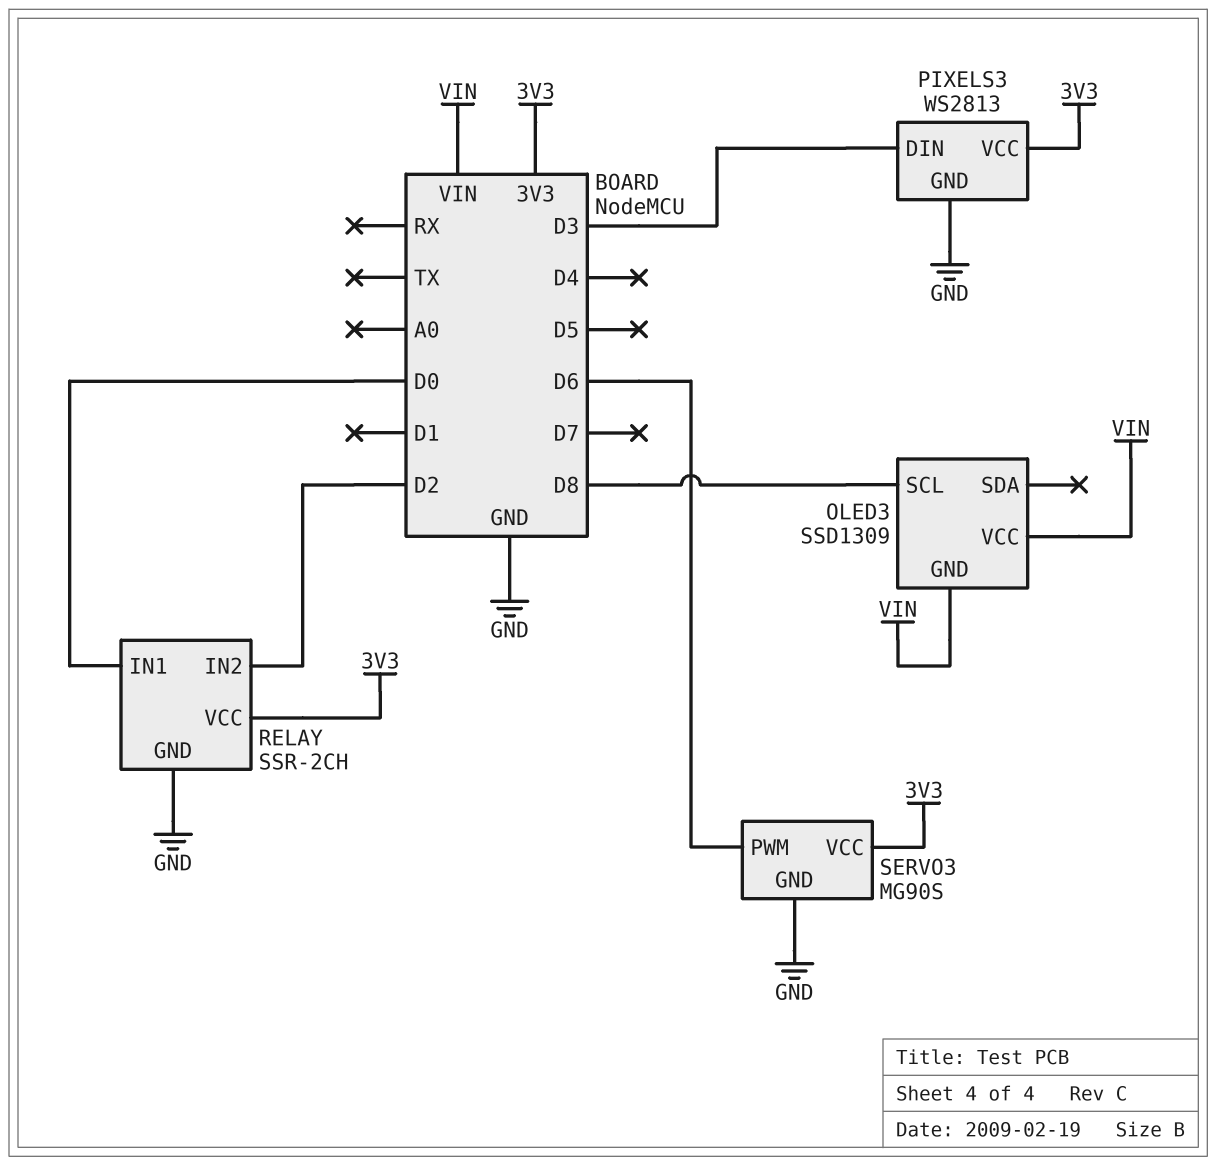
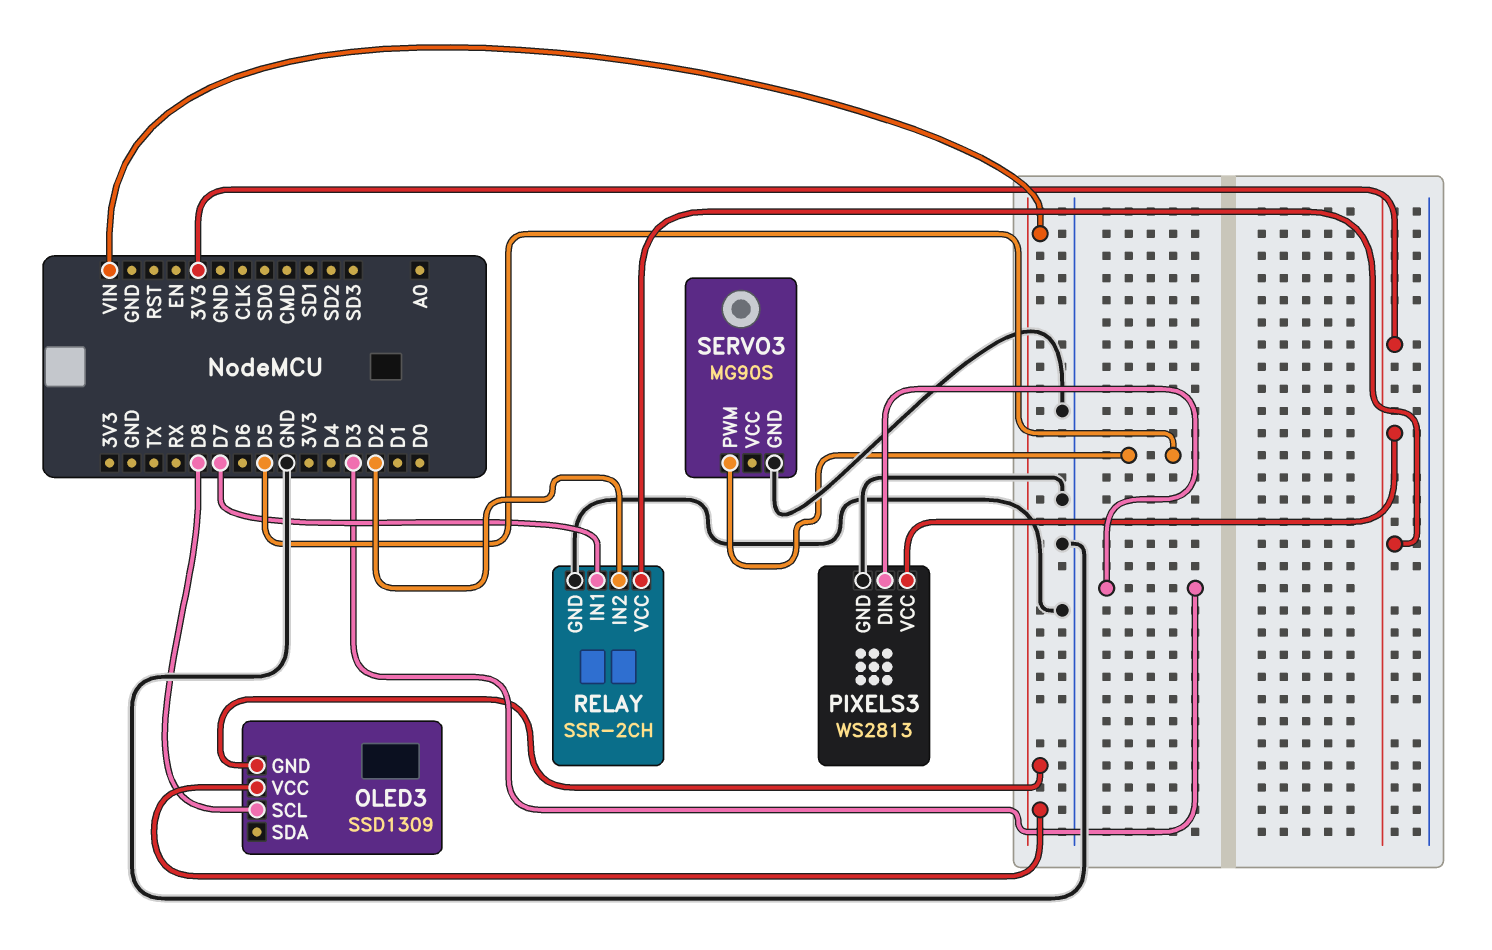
RELAY pin IN1: D0 -> D7
SERVO3 pin PWM: D6 -> D5
SERVO3 pin VCC: 3V3 -> none

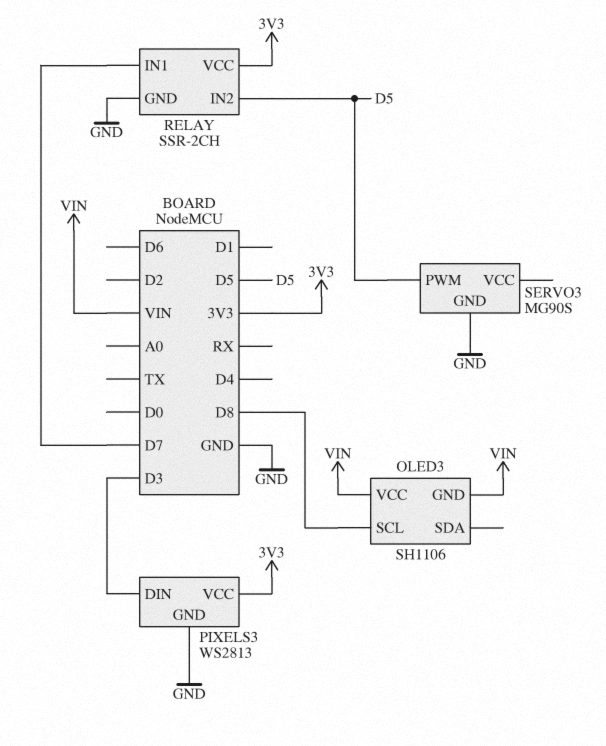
OLED3: SSD1309 -> SH1106
RELAY pin IN2: D2 -> D5

